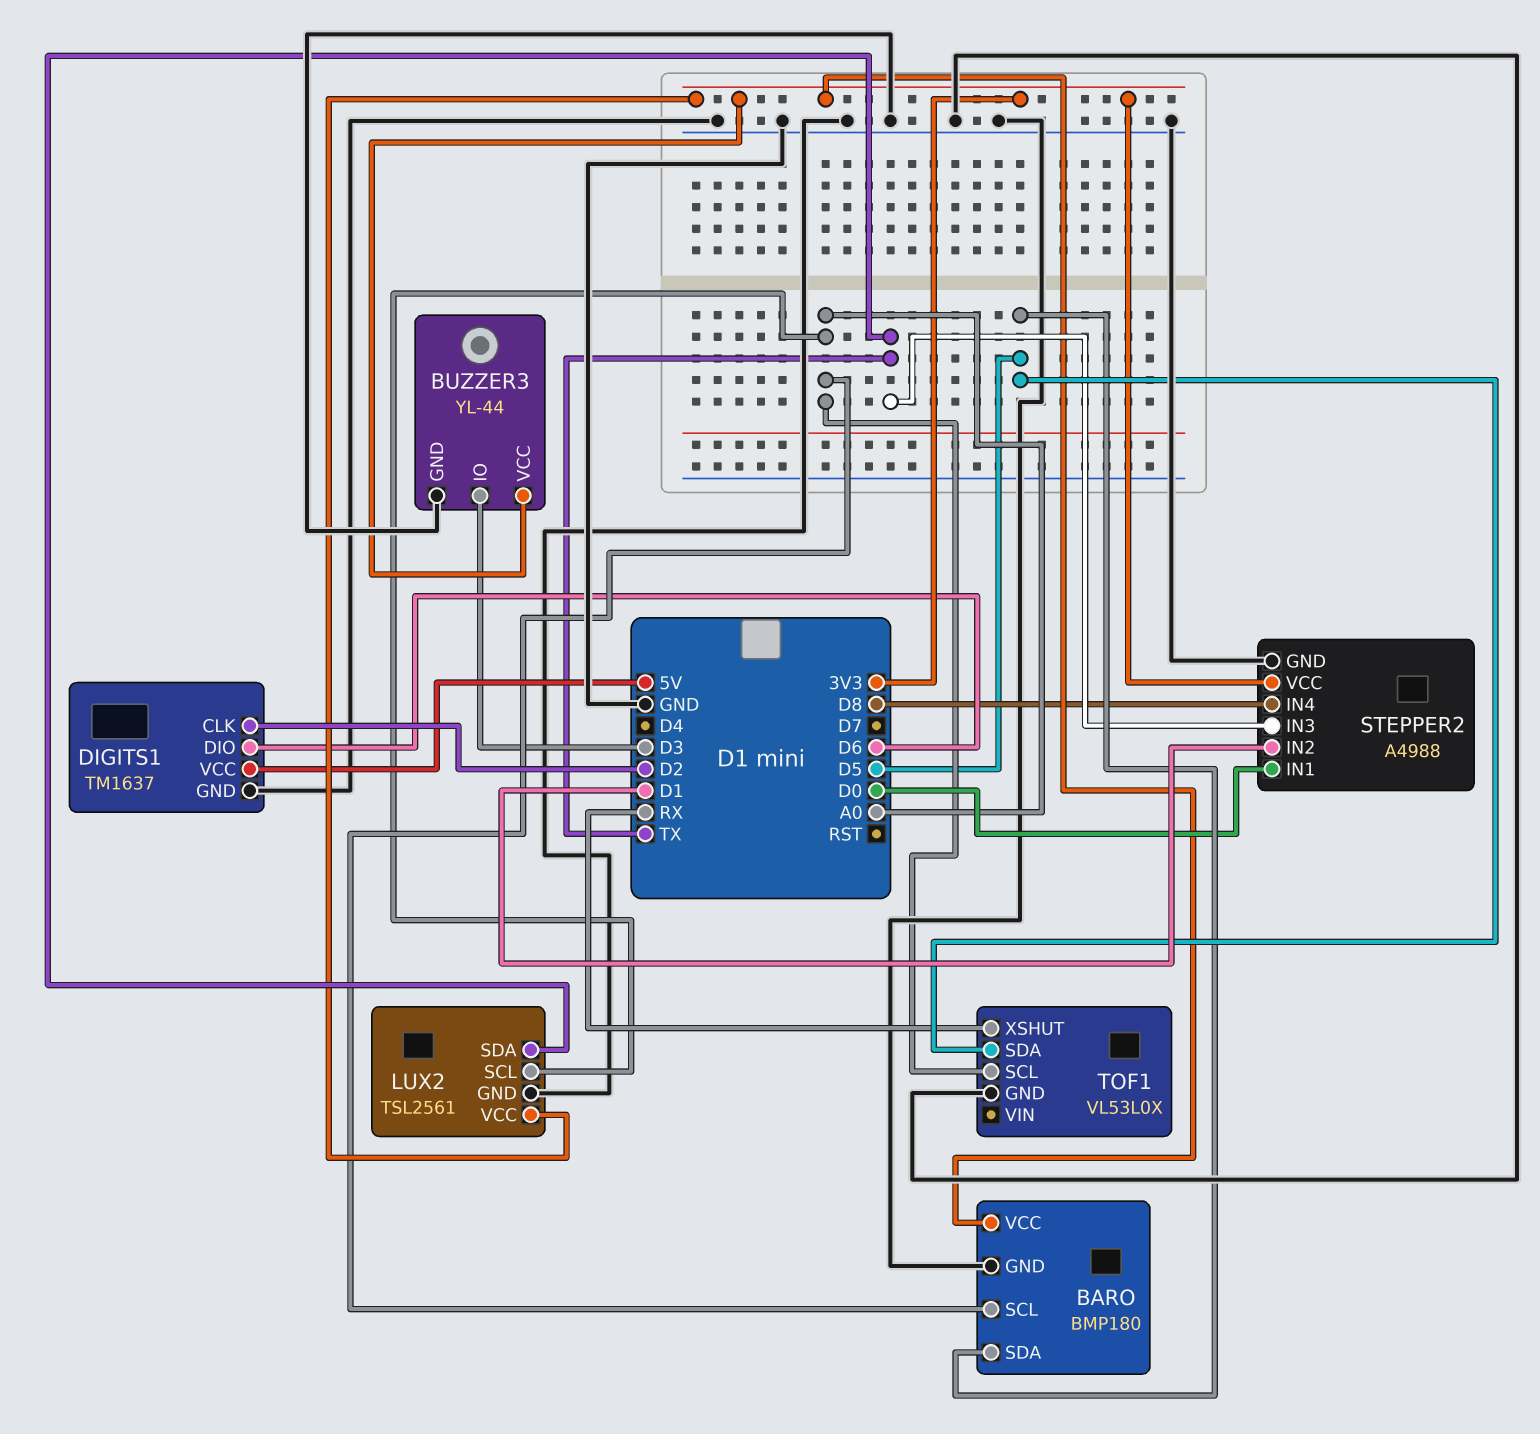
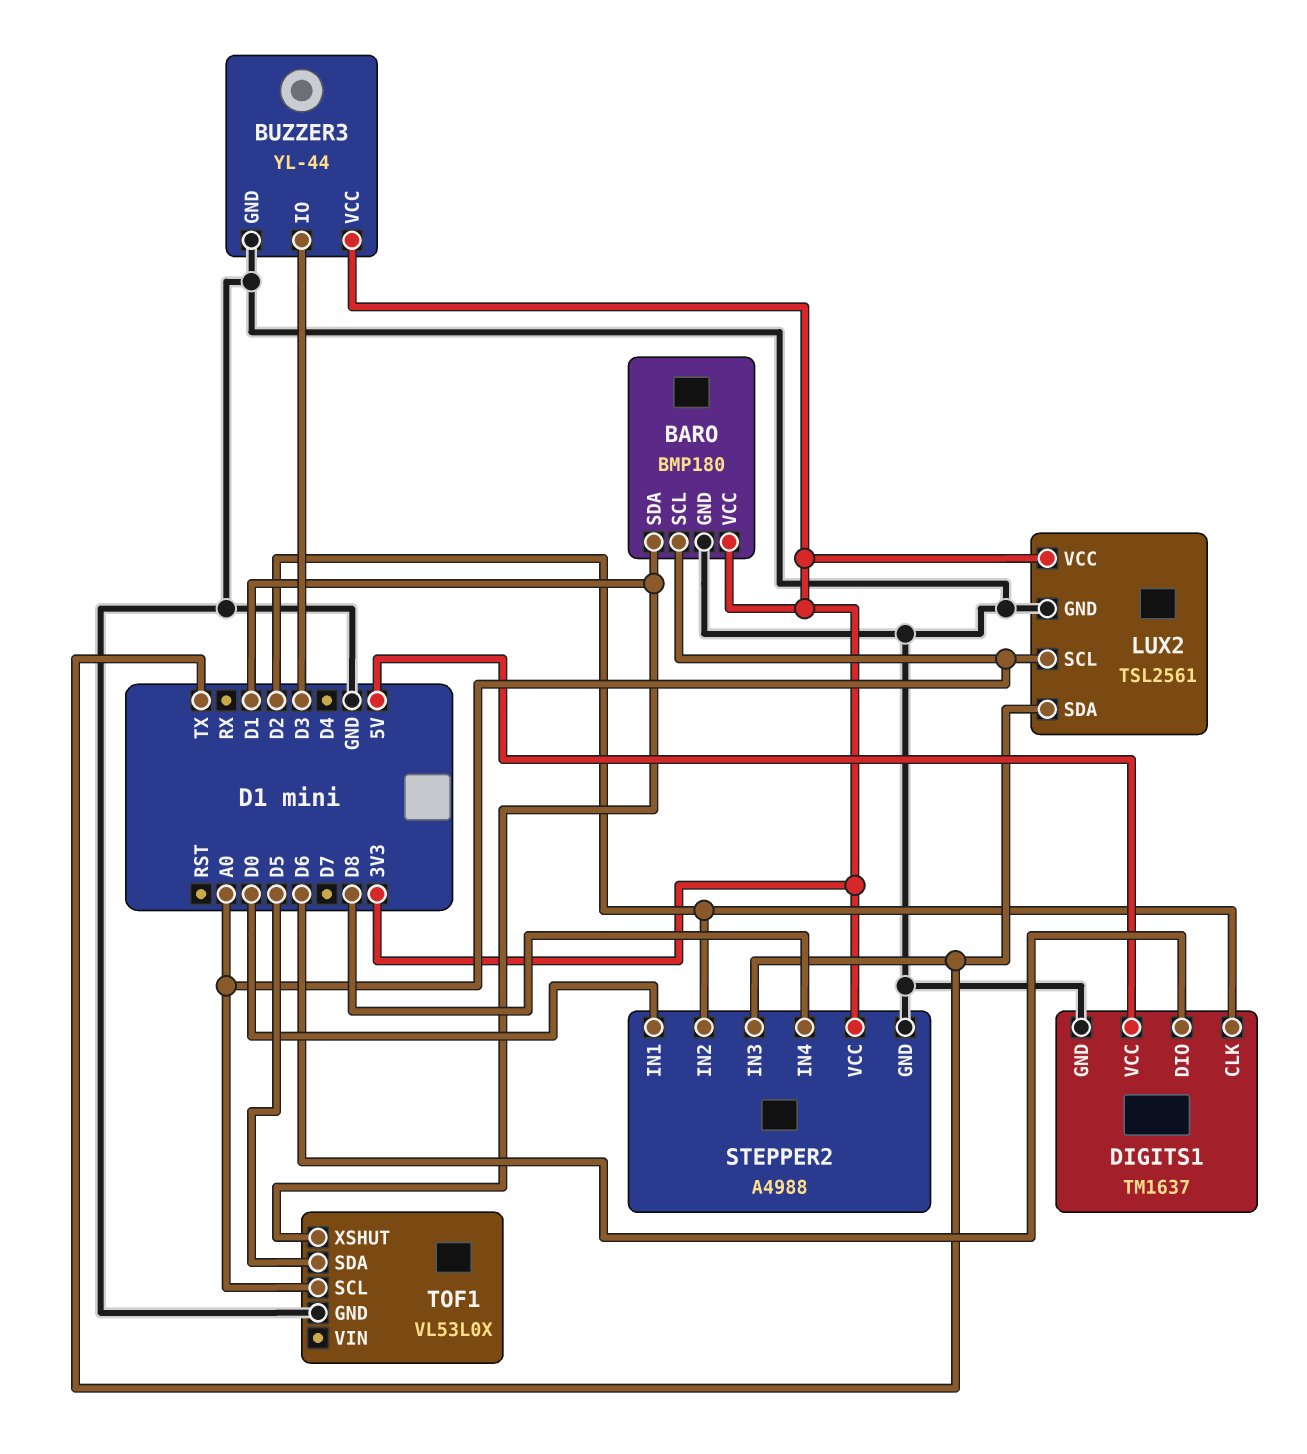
BARO pin SDA: D5 -> D1
STEPPER2 pin IN2: D1 -> D2
TOF1 pin XSHUT: RX -> D1

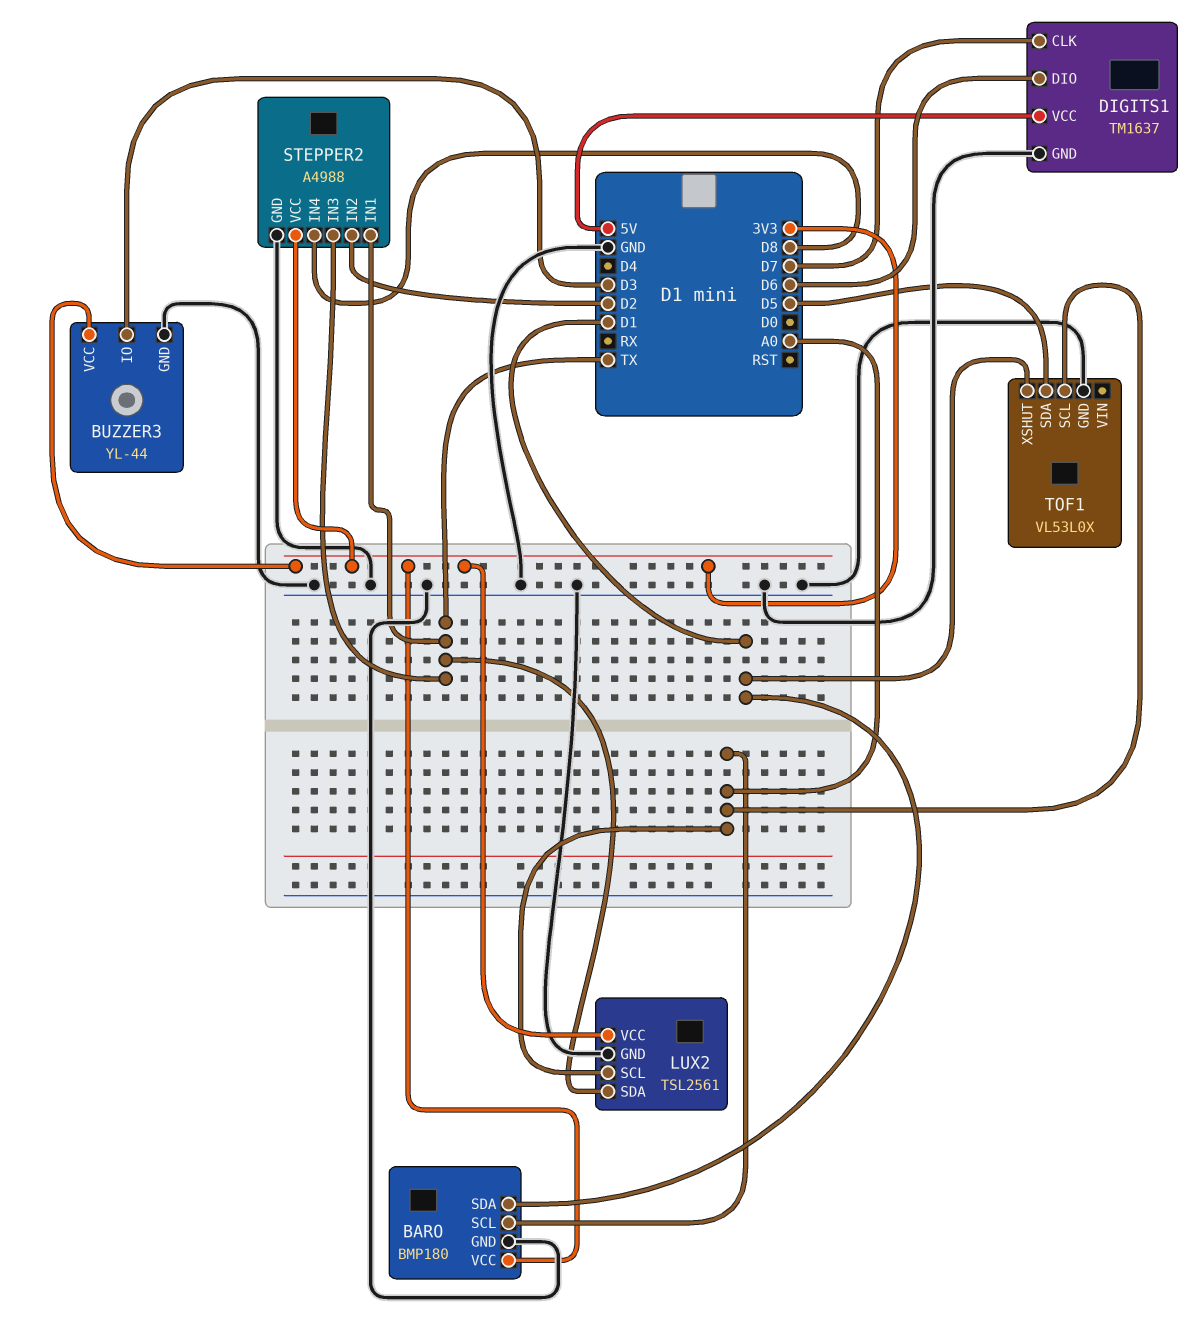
DIGITS1 pin CLK: D2 -> D7
STEPPER2 pin IN1: D0 -> TX

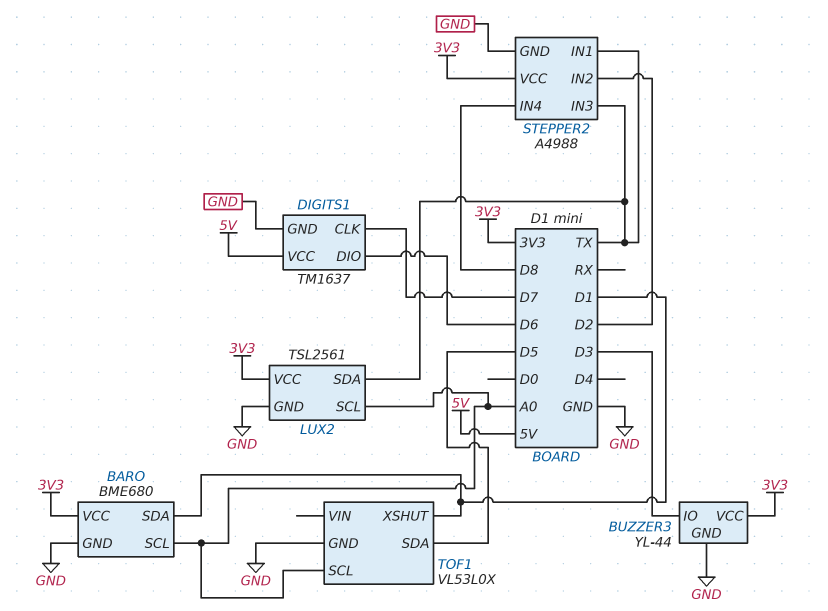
BARO: BMP180 -> BME680

